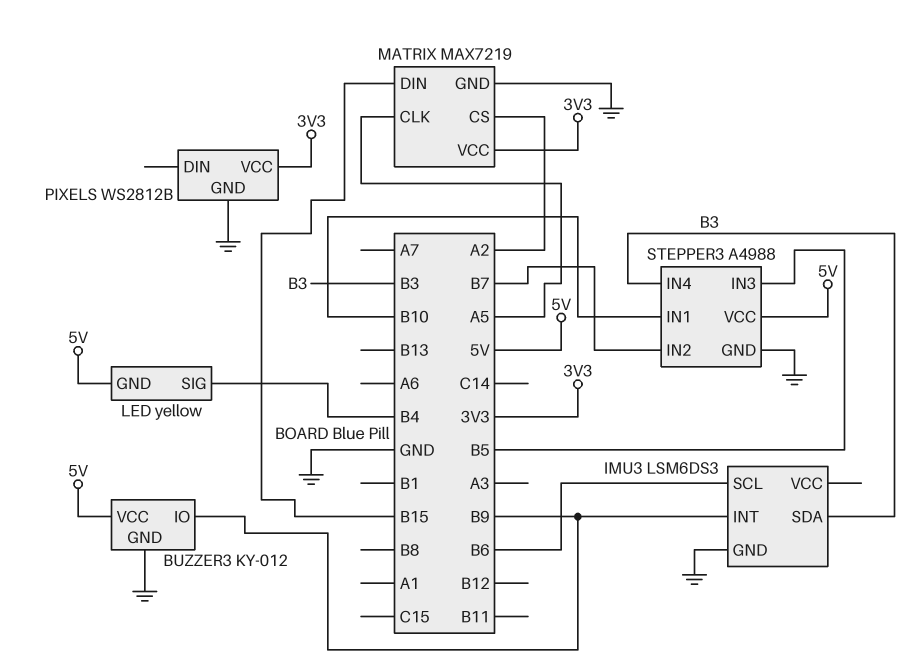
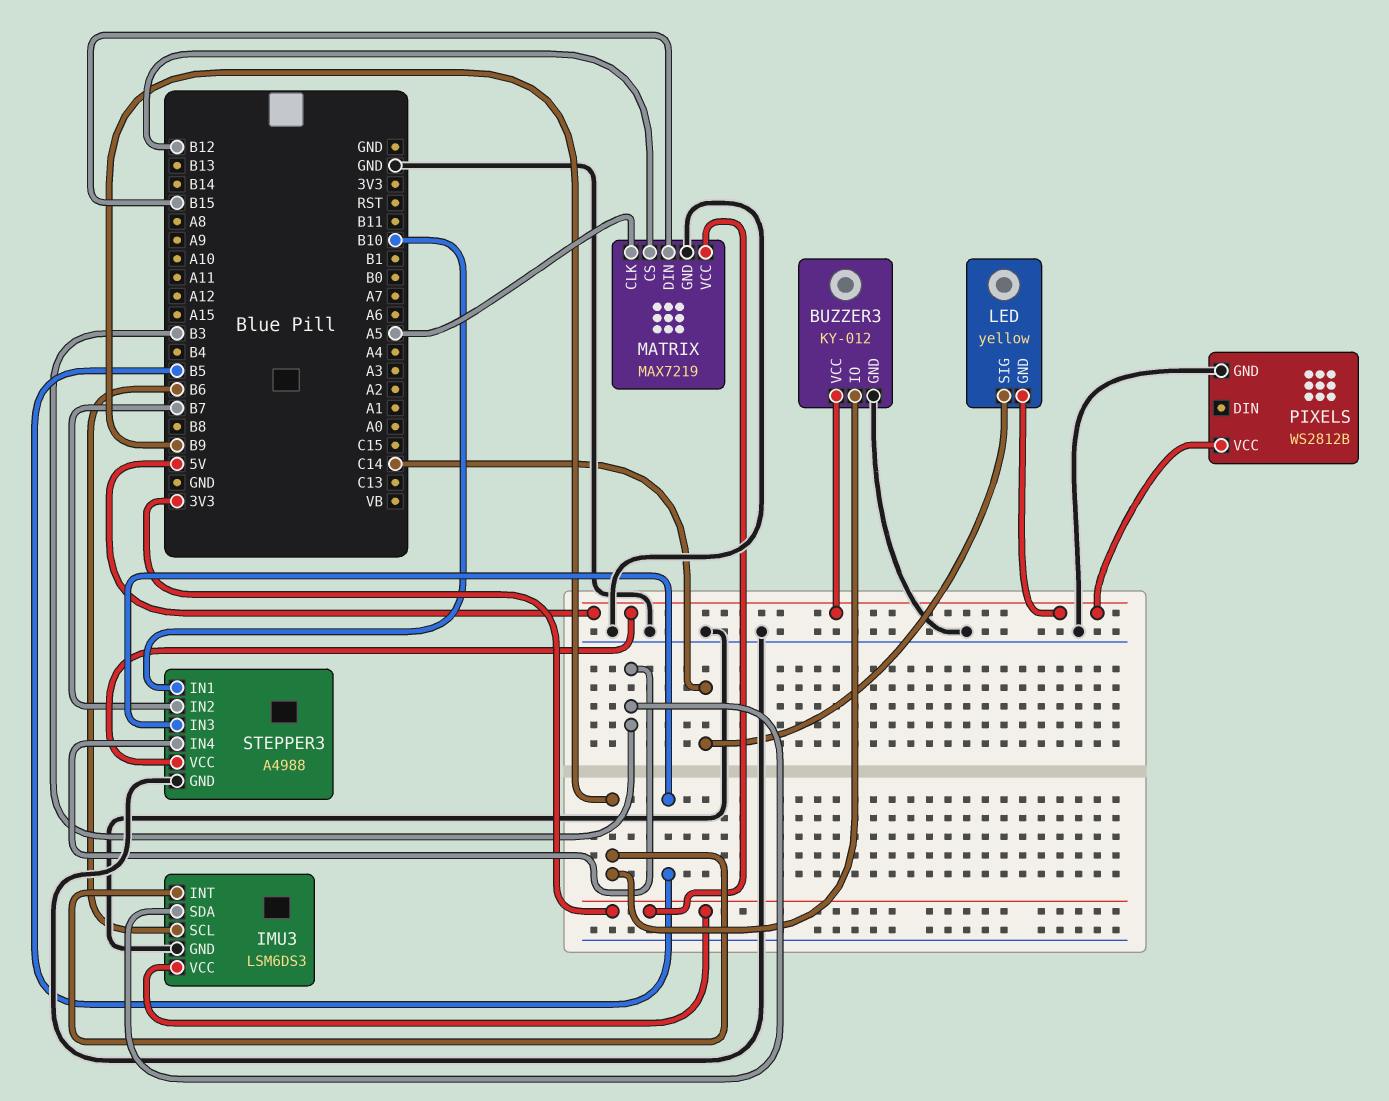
IMU3 pin VCC: none -> 3V3
LED pin SIG: B4 -> C14
MATRIX pin CS: A2 -> B12
PIXELS pin VCC: 3V3 -> 5V

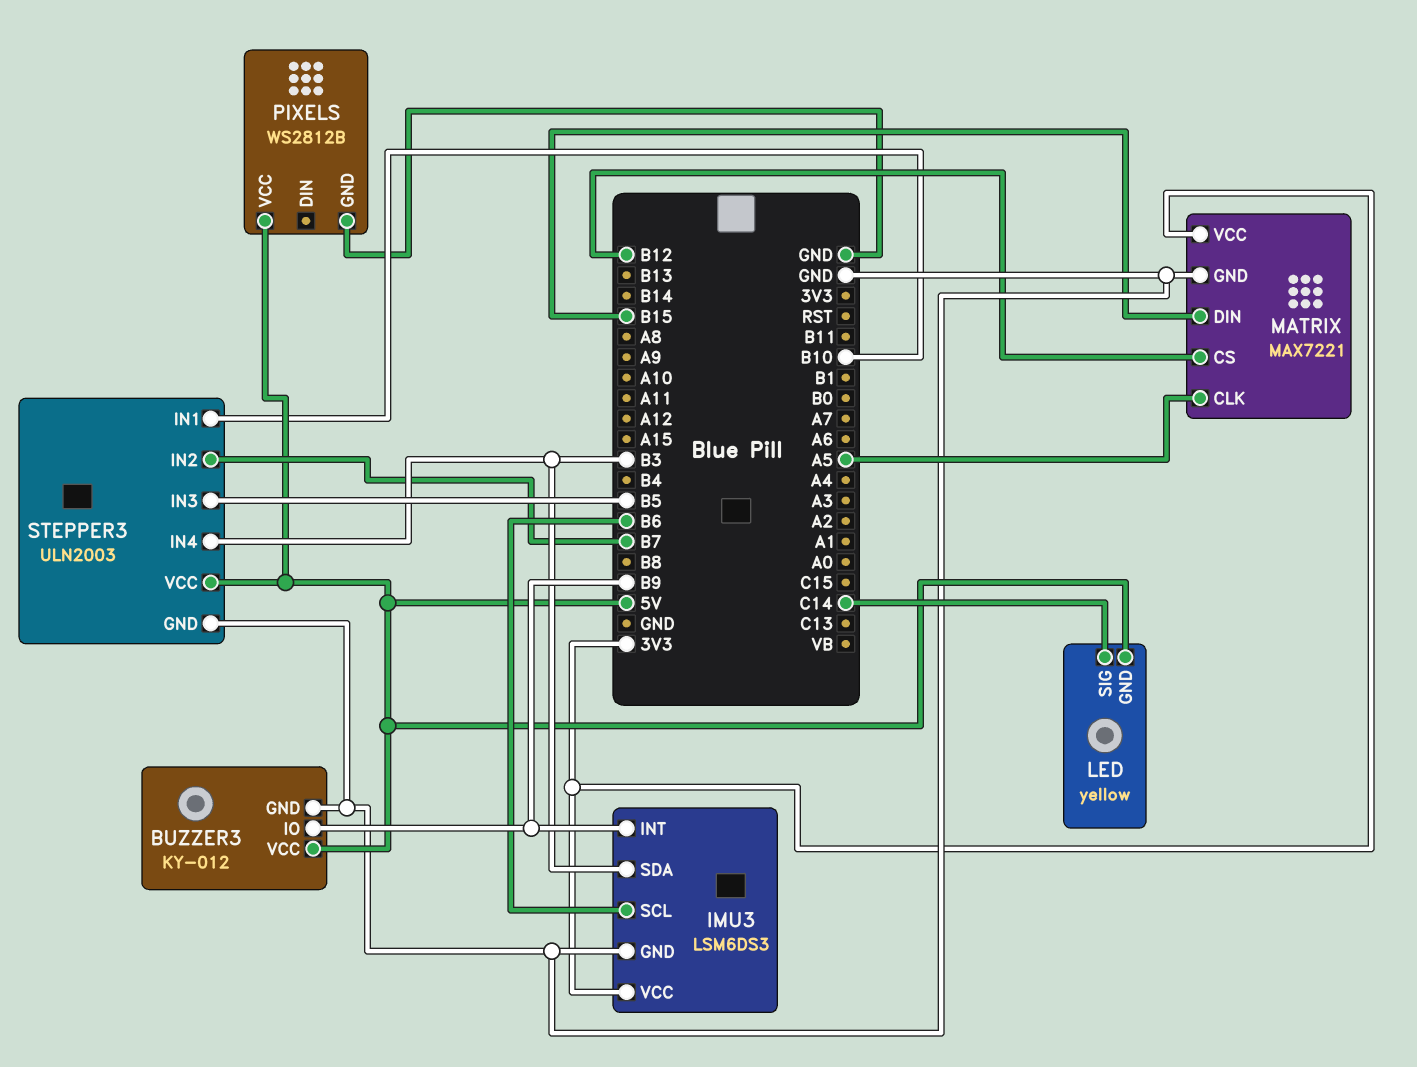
MATRIX: MAX7219 -> MAX7221
STEPPER3: A4988 -> ULN2003

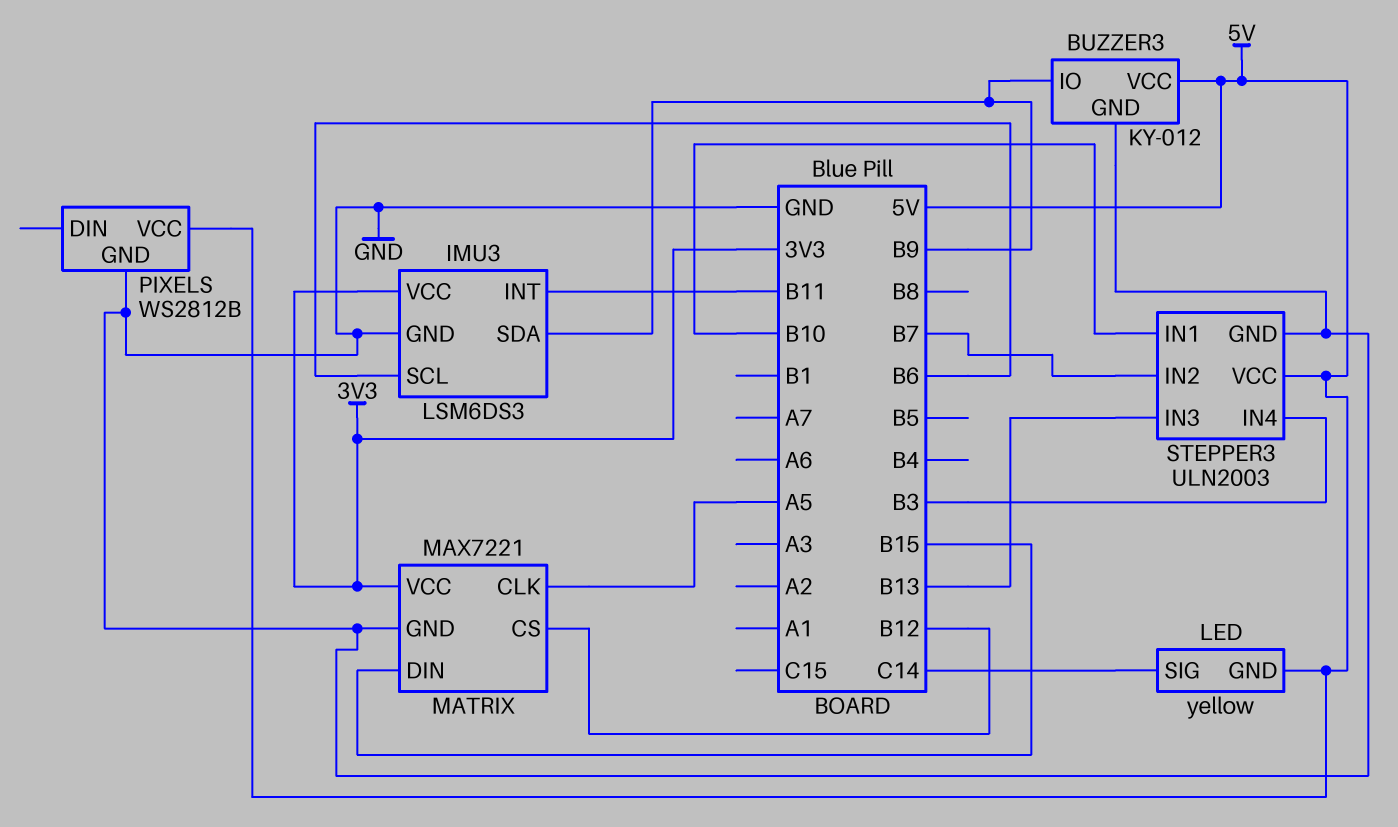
IMU3 pin INT: B9 -> B11
IMU3 pin SDA: B3 -> B9
STEPPER3 pin IN3: B5 -> B13

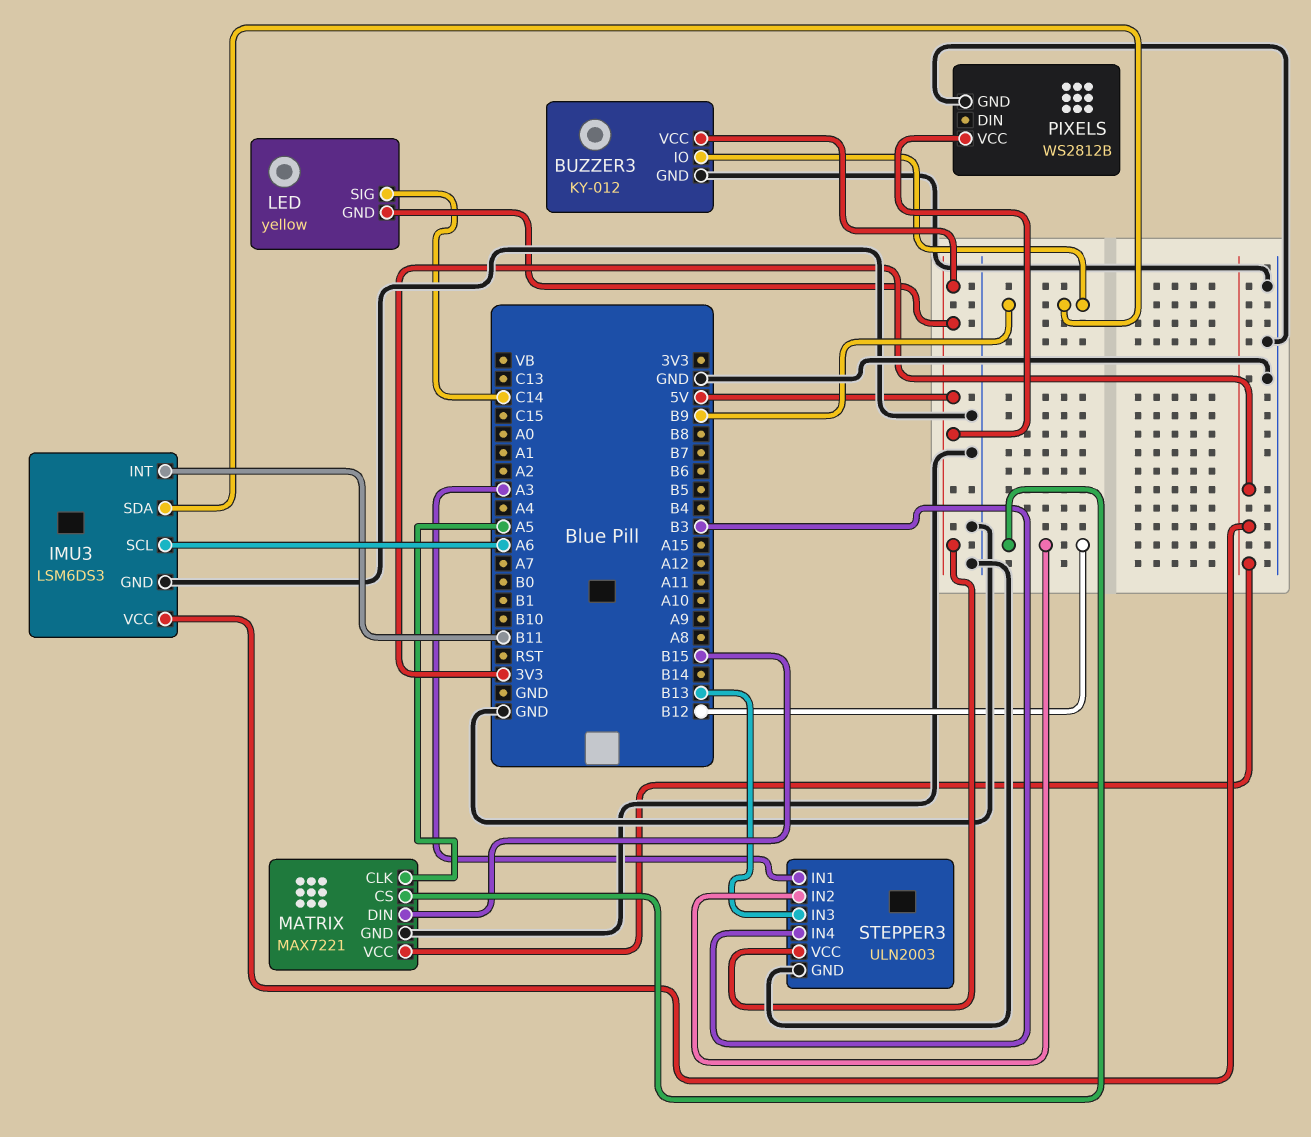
IMU3 pin SCL: B6 -> A6
STEPPER3 pin IN1: B10 -> A3
STEPPER3 pin IN2: B7 -> B12

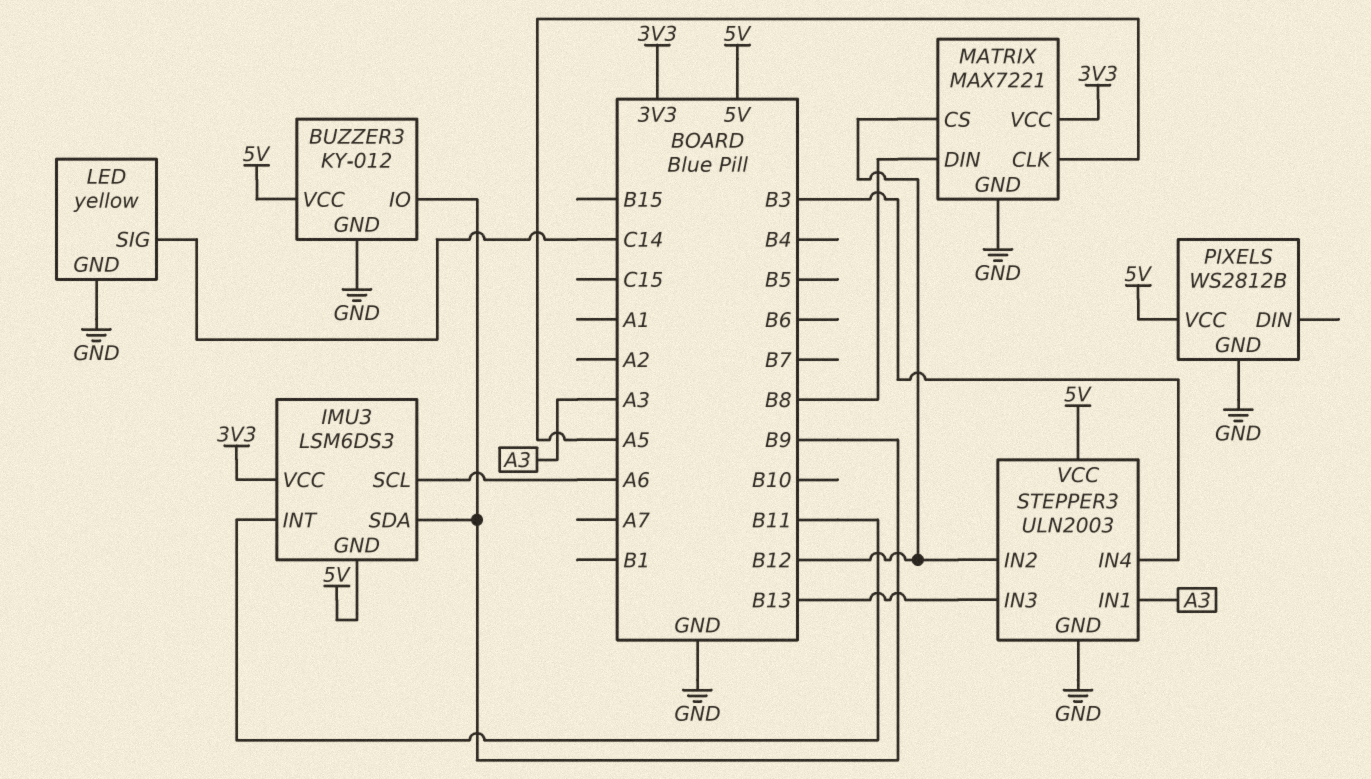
IMU3 pin GND: GND -> 5V
LED pin GND: 5V -> GND
MATRIX pin DIN: B15 -> B8

